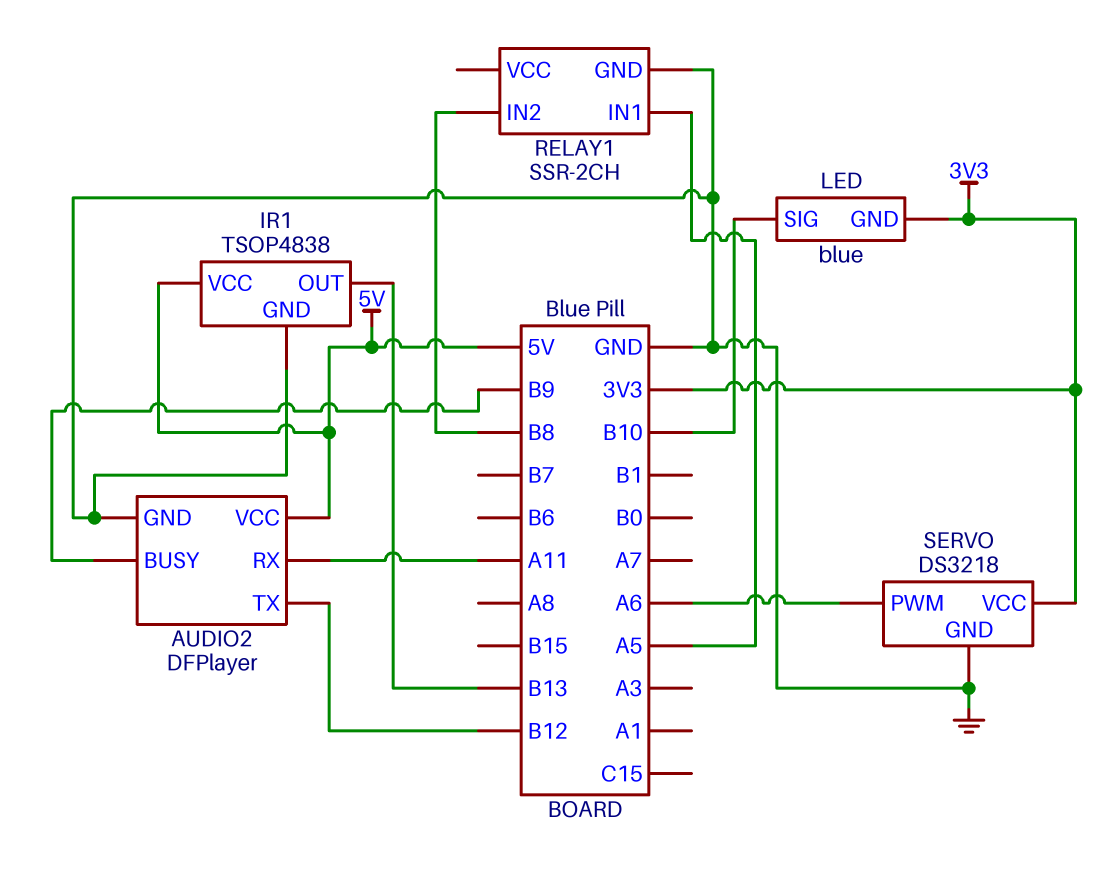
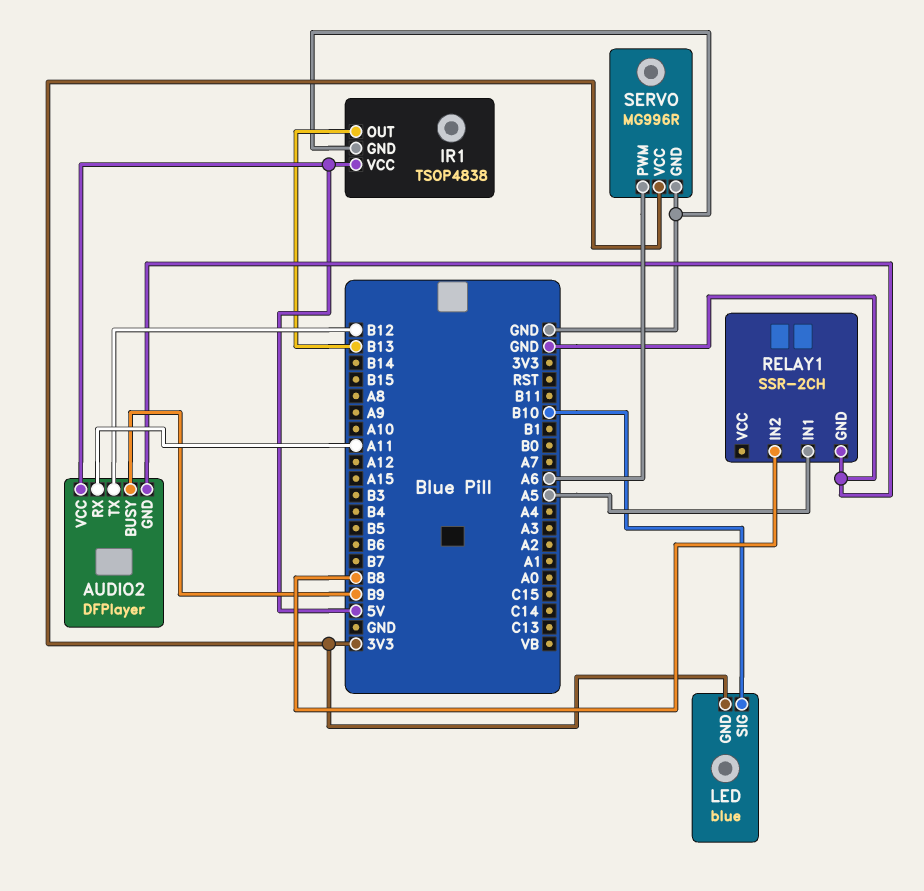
SERVO: DS3218 -> MG996R

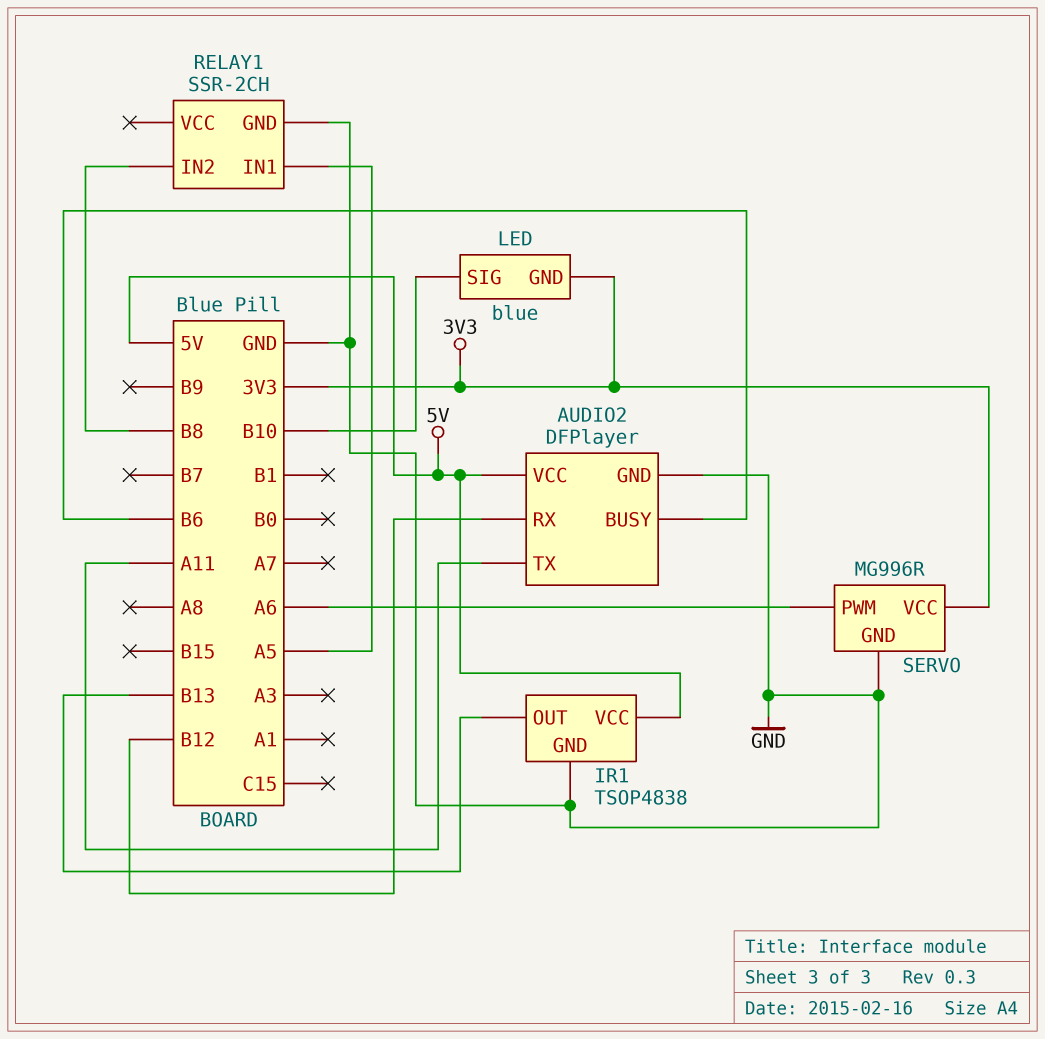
AUDIO2 pin BUSY: B9 -> B6
AUDIO2 pin RX: A11 -> B12
AUDIO2 pin TX: B12 -> A11

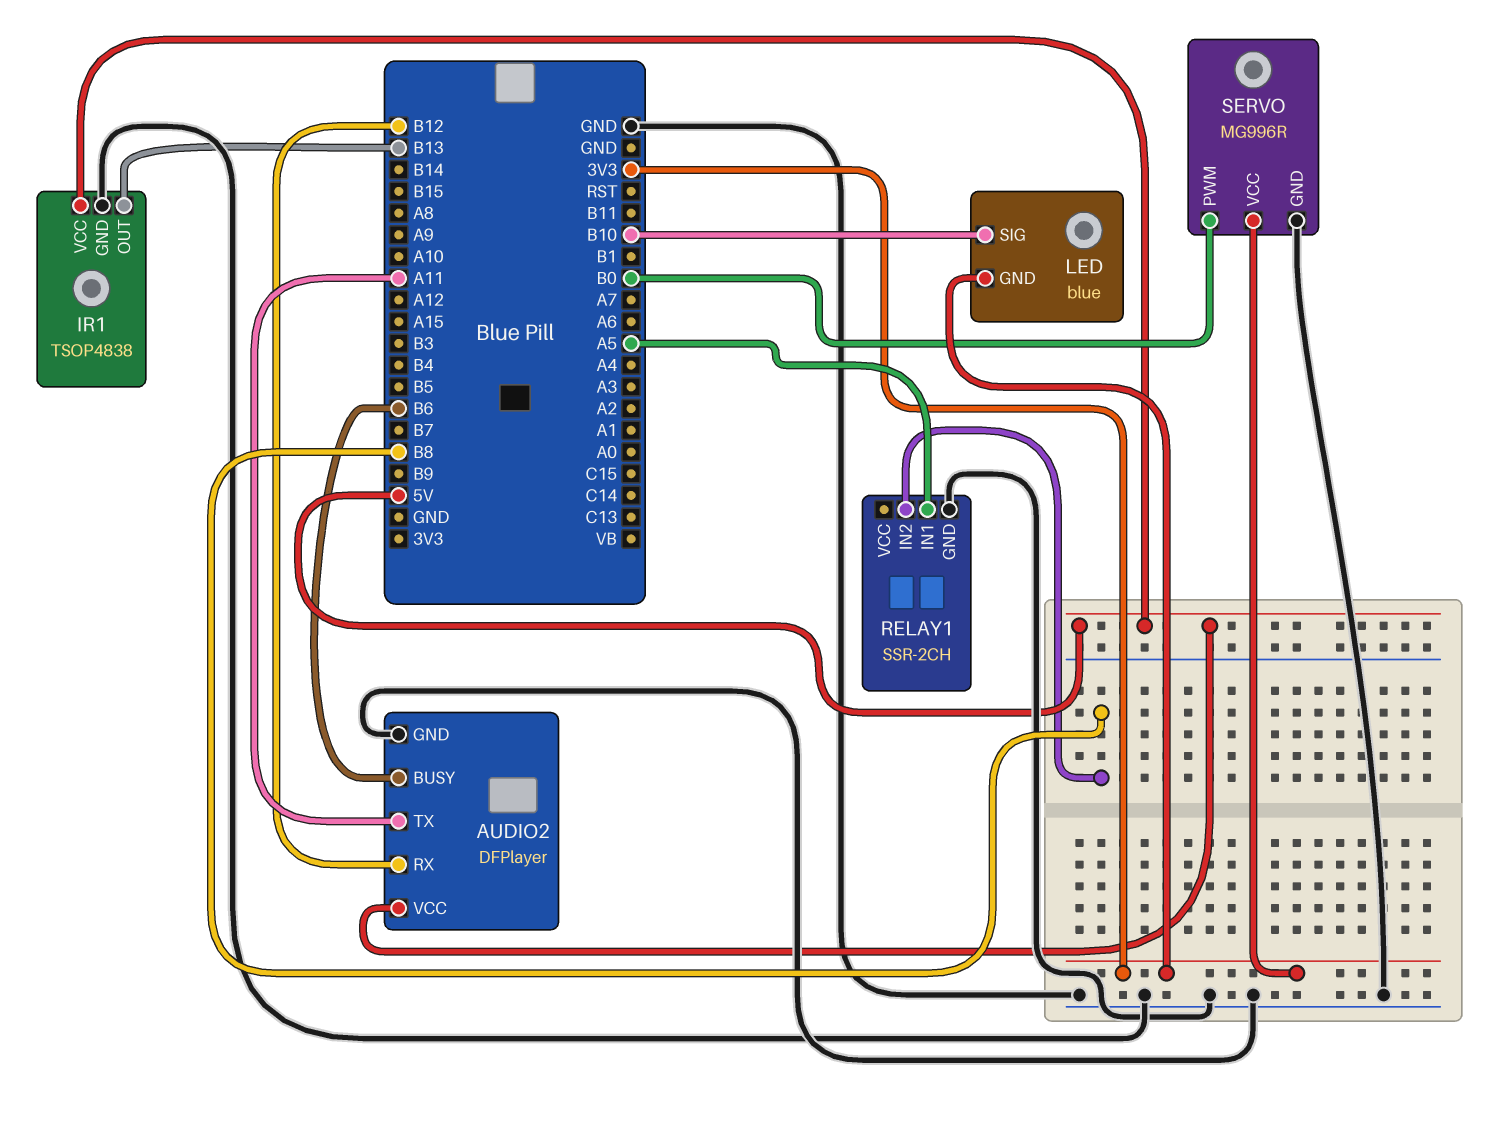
SERVO pin PWM: A6 -> B0

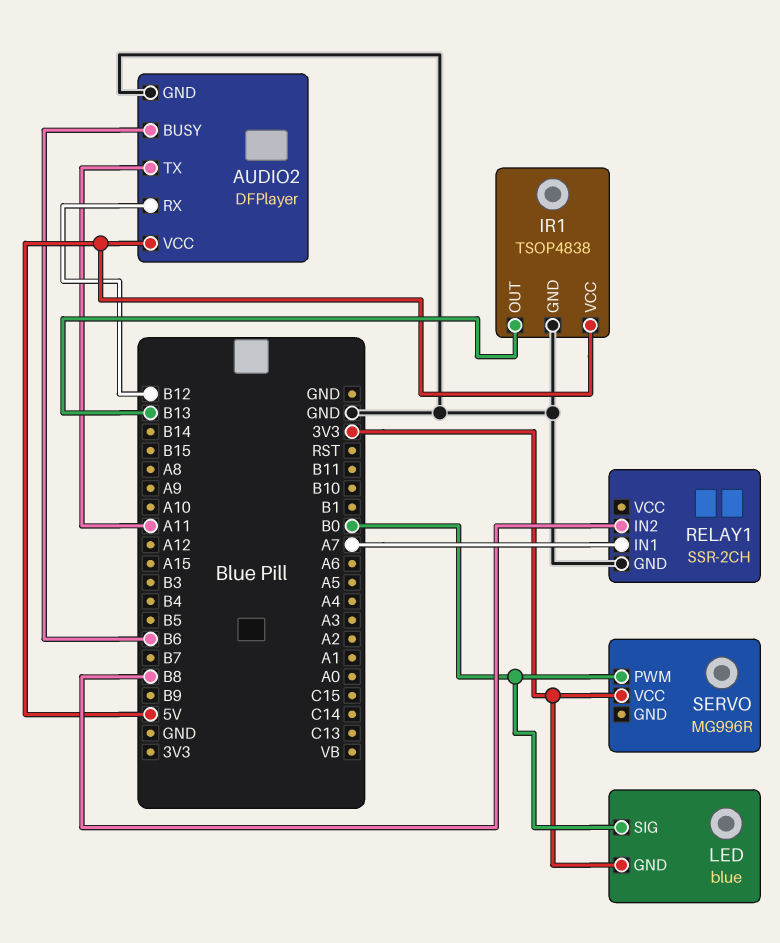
LED pin SIG: B10 -> B0
RELAY1 pin IN1: A5 -> A7
SERVO pin GND: GND -> none

